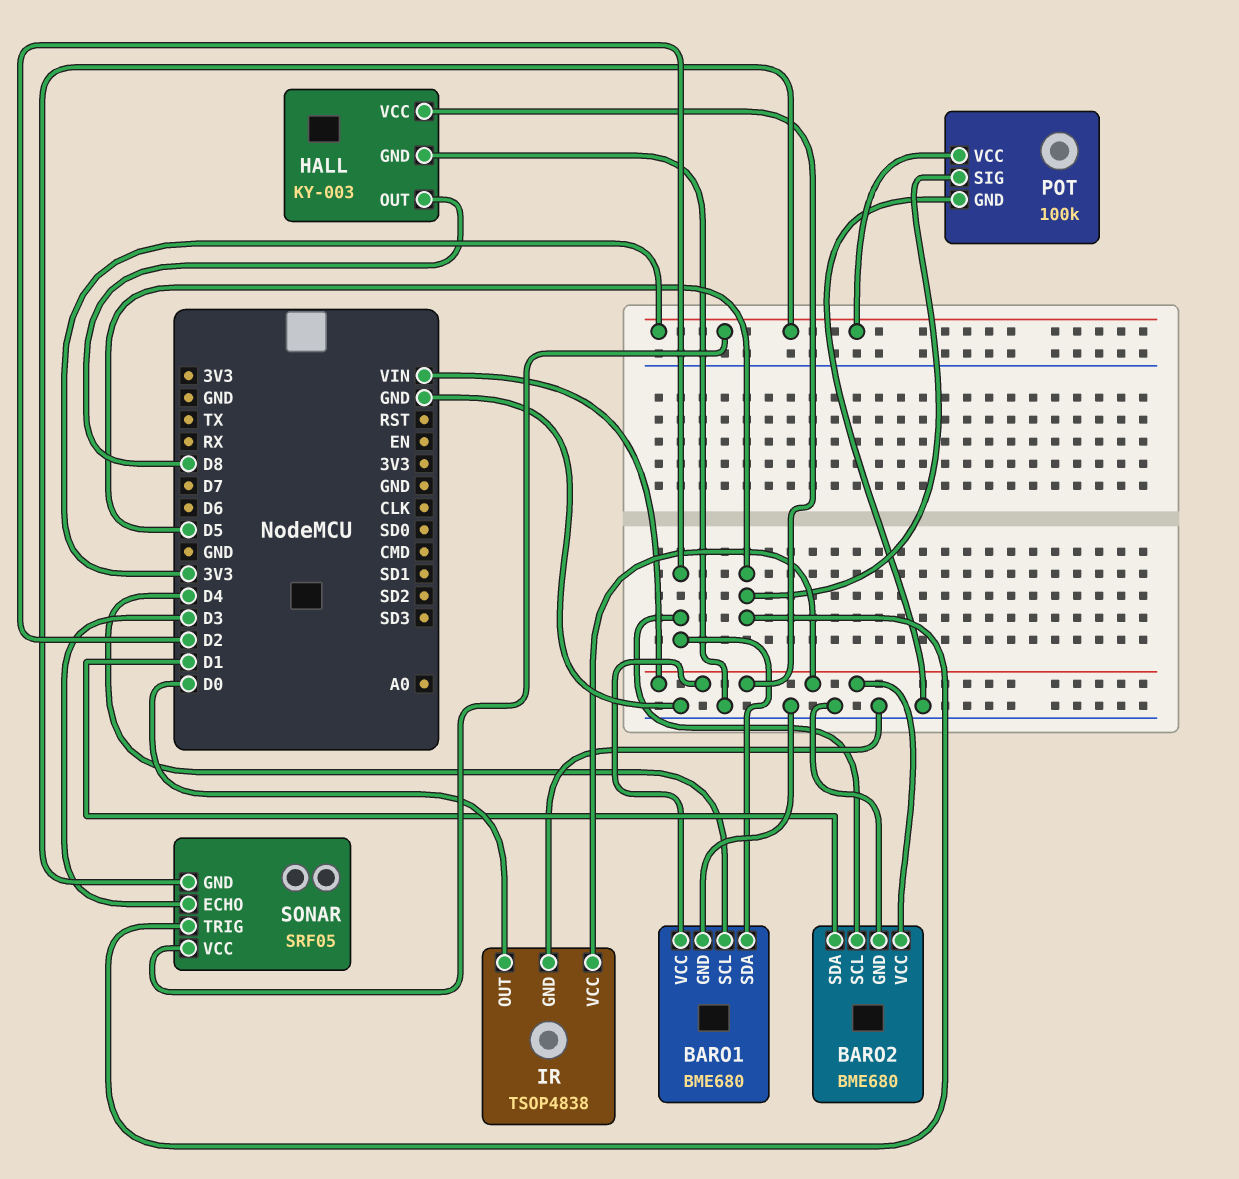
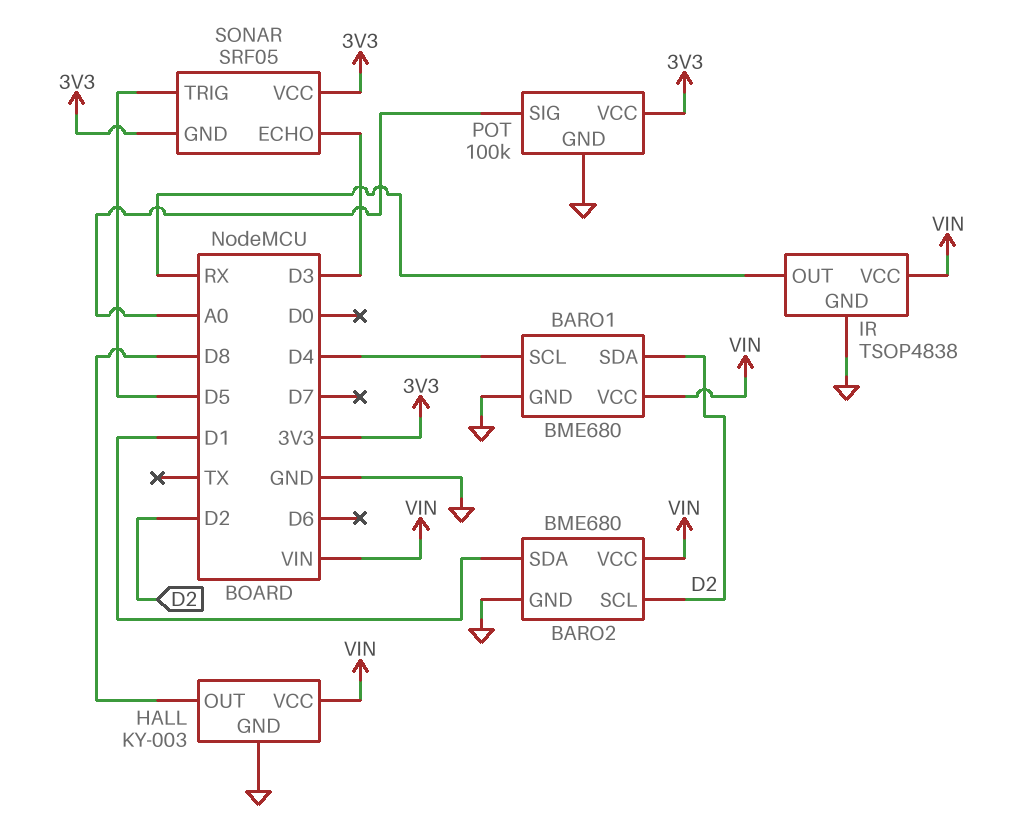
IR pin OUT: D0 -> RX
POT pin SIG: D5 -> A0

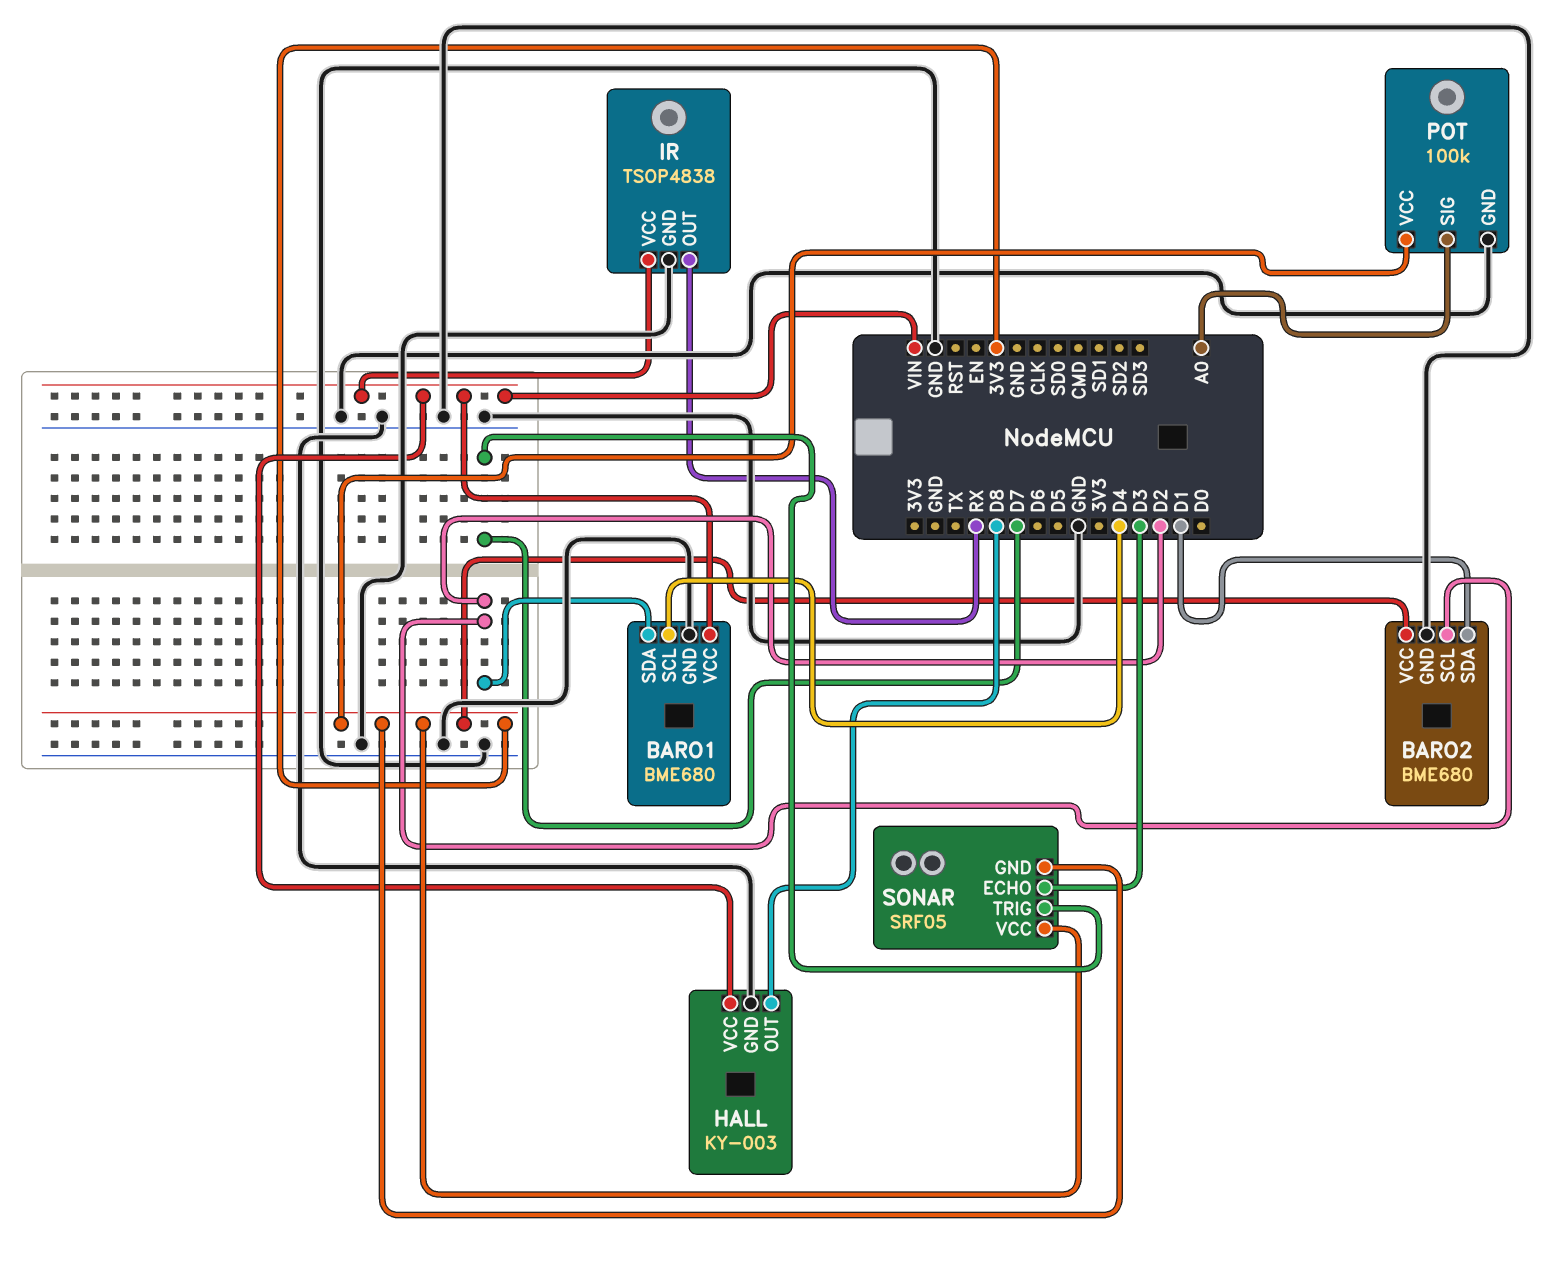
BARO2 pin VCC: VIN -> 3V3
SONAR pin TRIG: D5 -> D7

